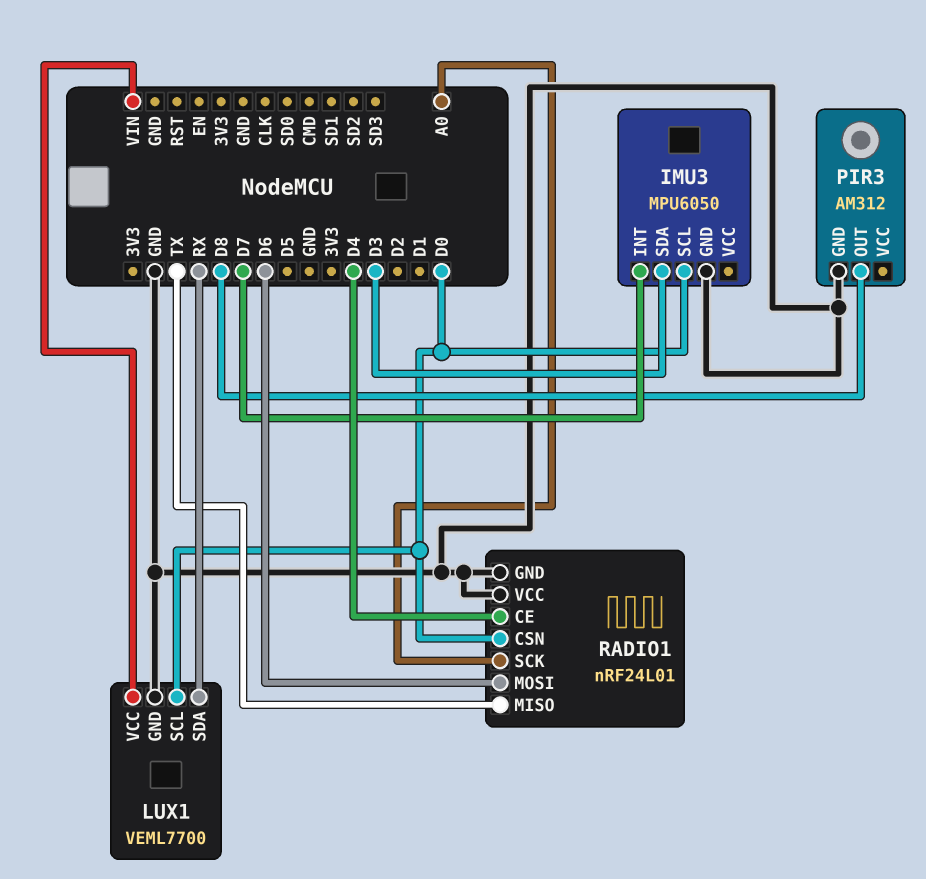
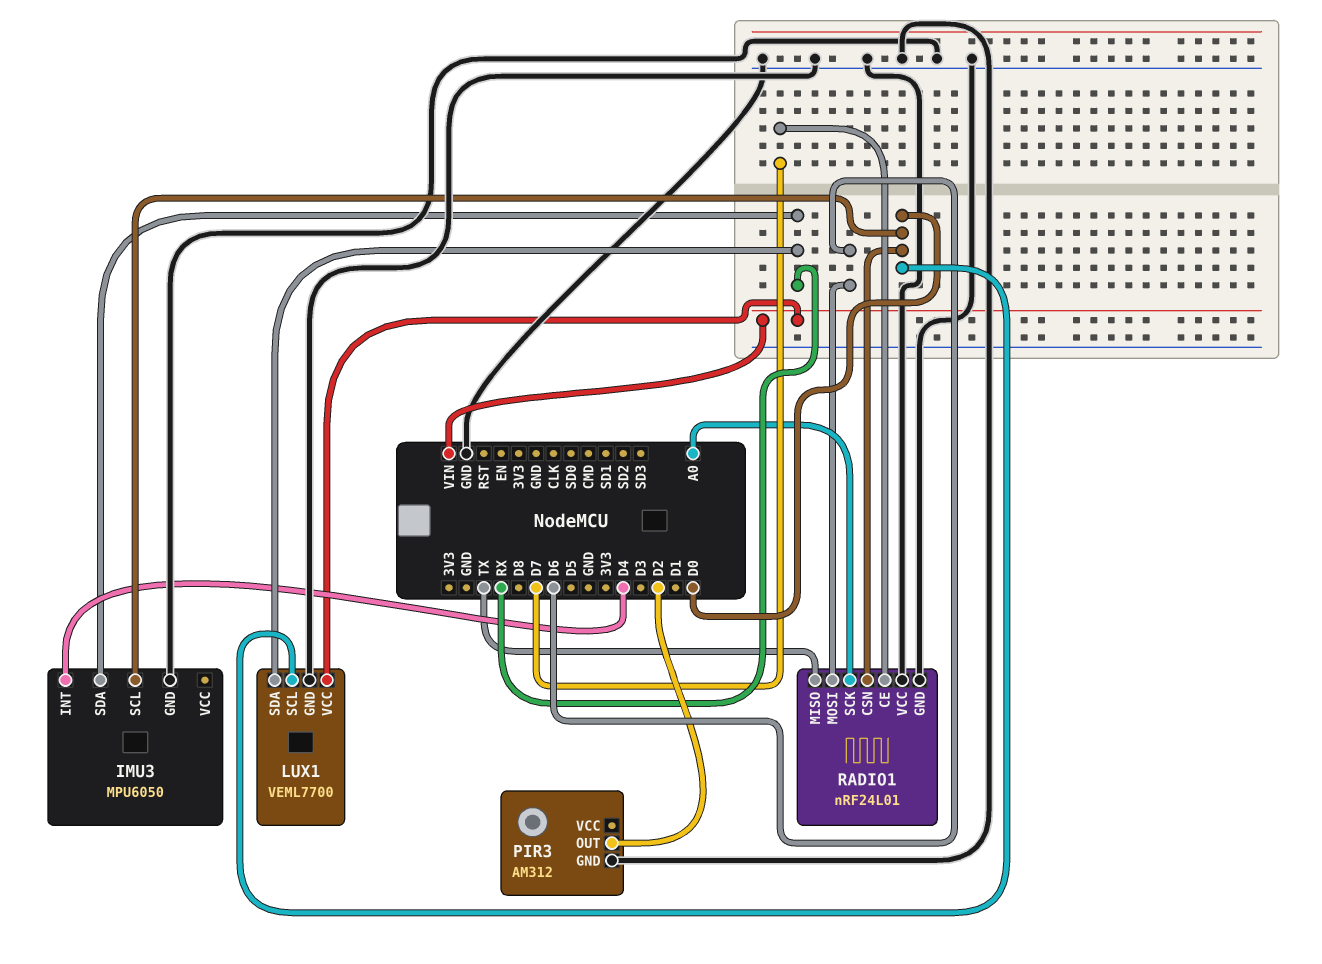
IMU3 pin INT: D7 -> D4
IMU3 pin SDA: D3 -> RX
PIR3 pin OUT: D8 -> D2
RADIO1 pin CE: D4 -> D7

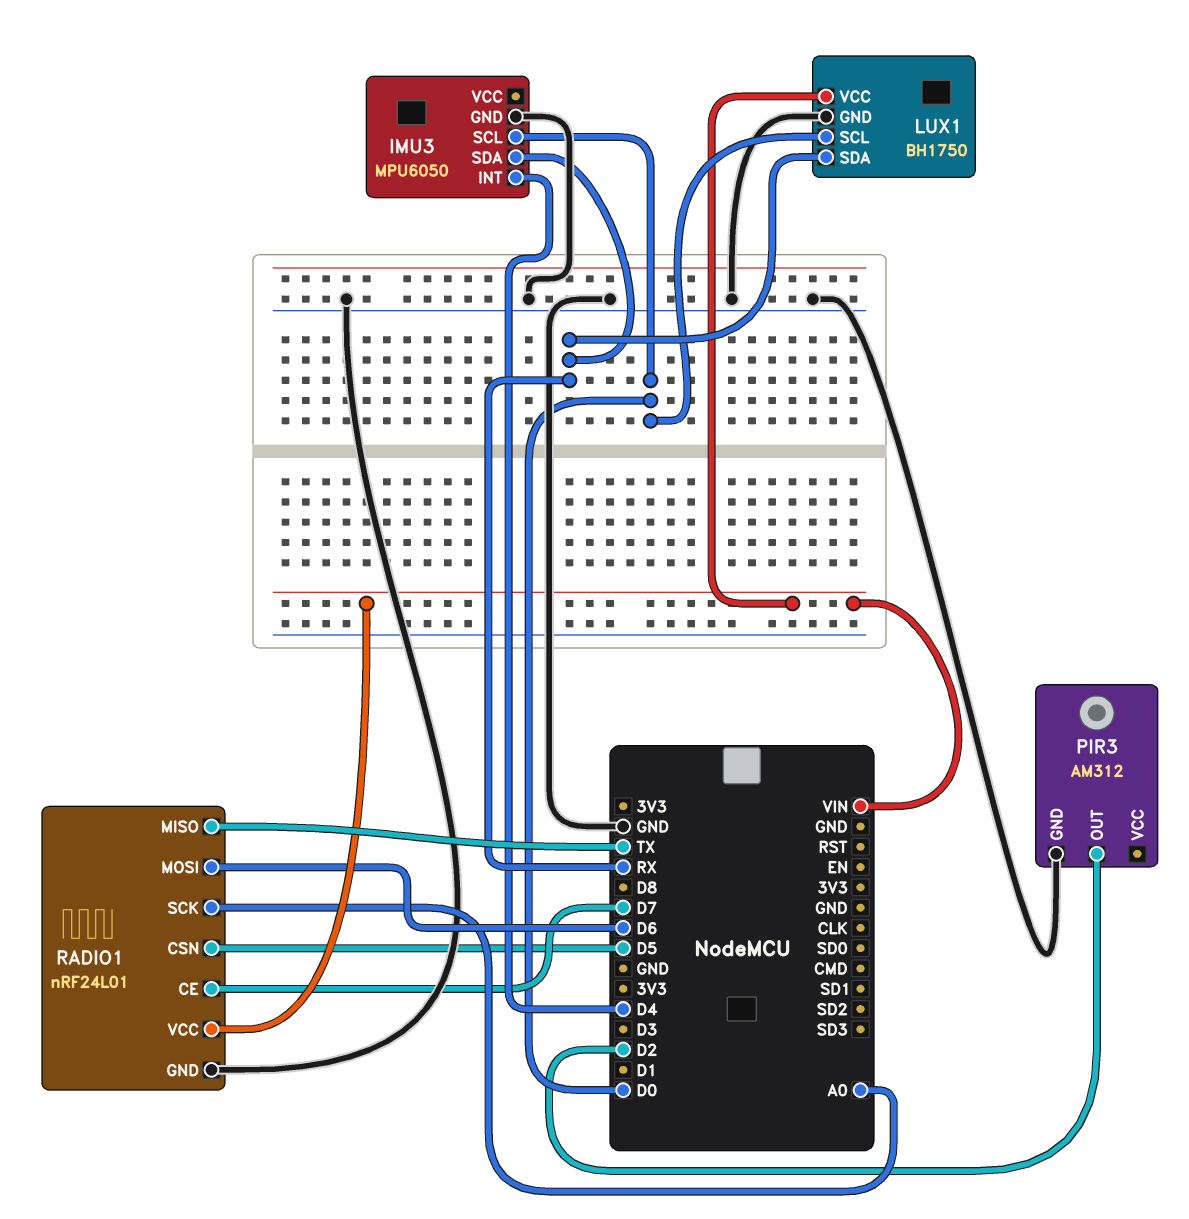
LUX1: VEML7700 -> BH1750
RADIO1 pin CSN: D0 -> D5
RADIO1 pin VCC: GND -> VIN

